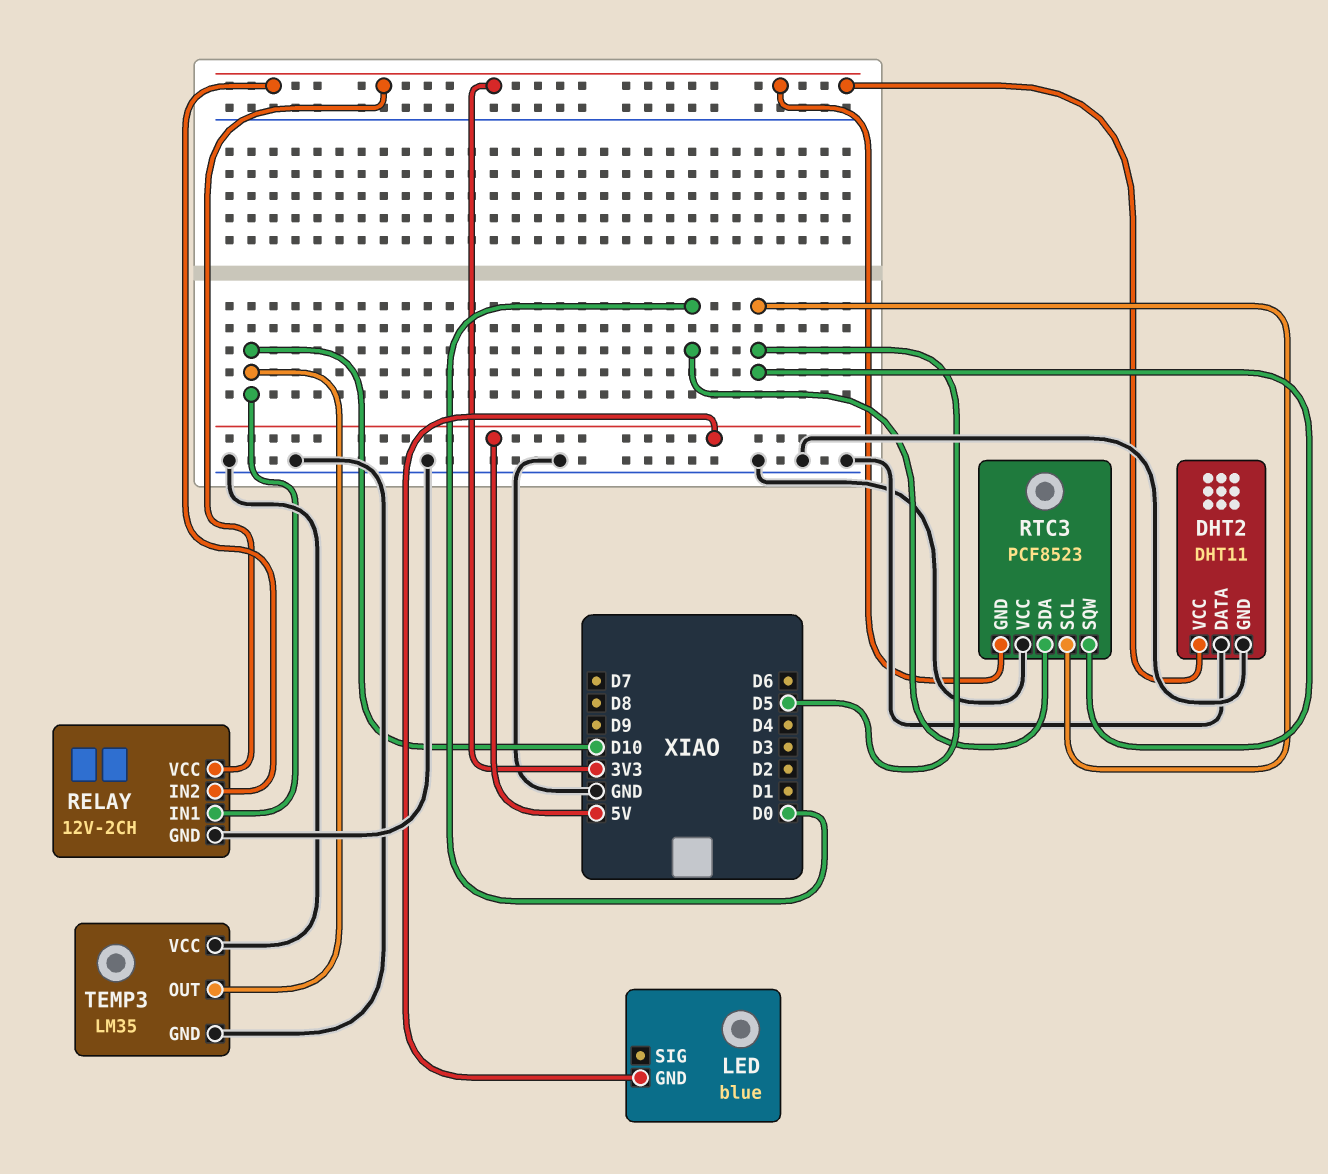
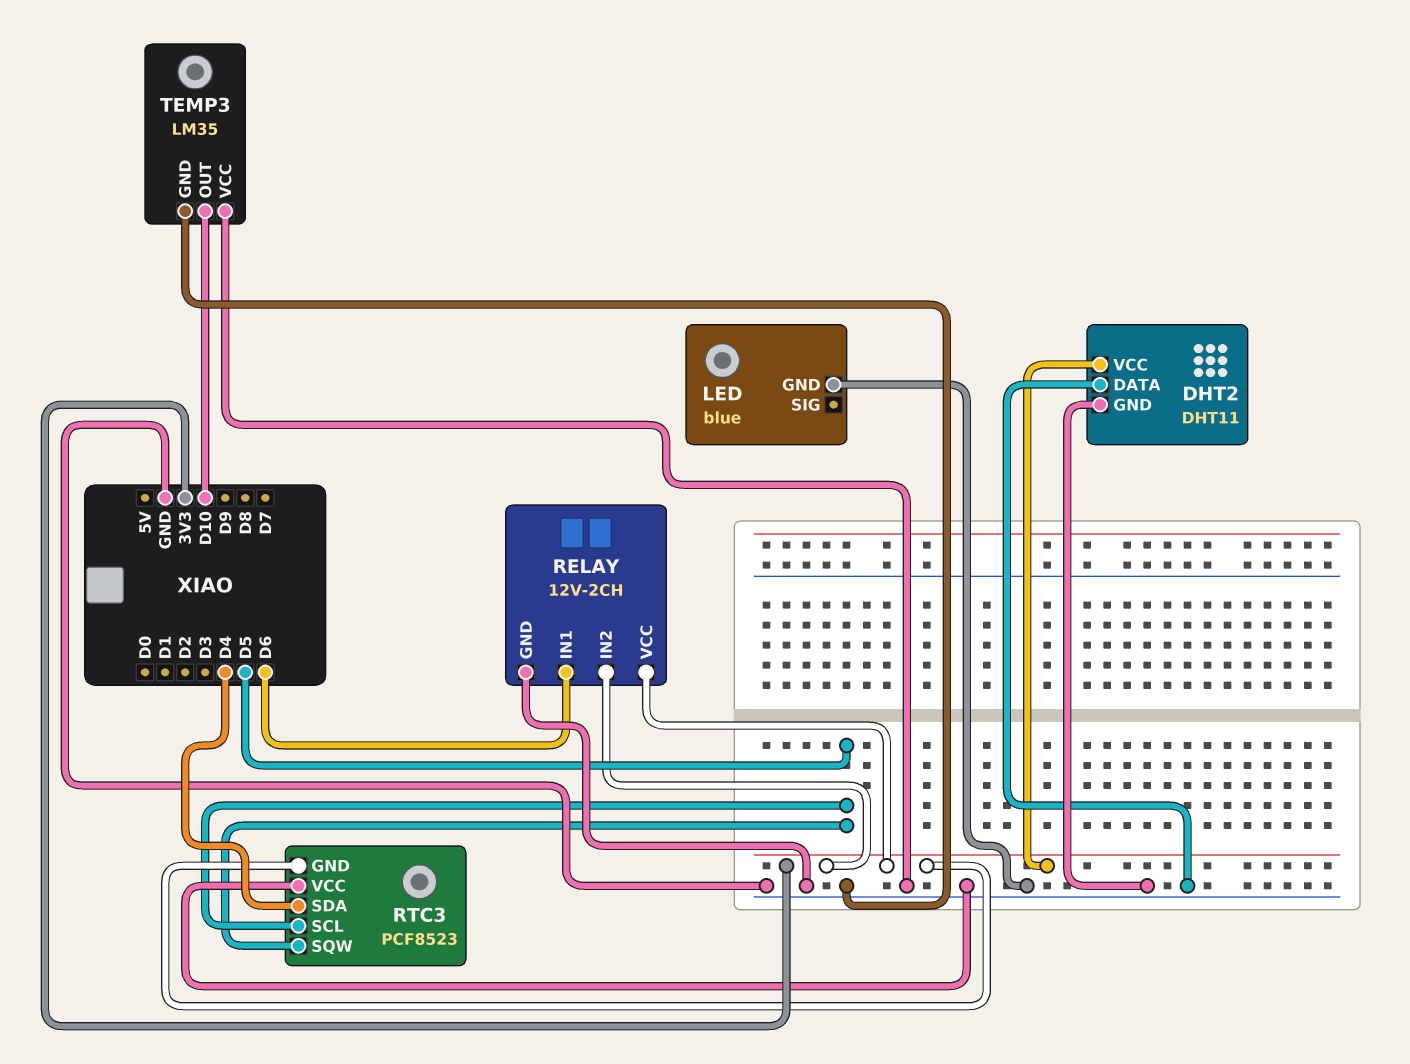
LED pin GND: 5V -> GND
RELAY pin IN1: D10 -> D6
RTC3 pin SDA: D0 -> D4

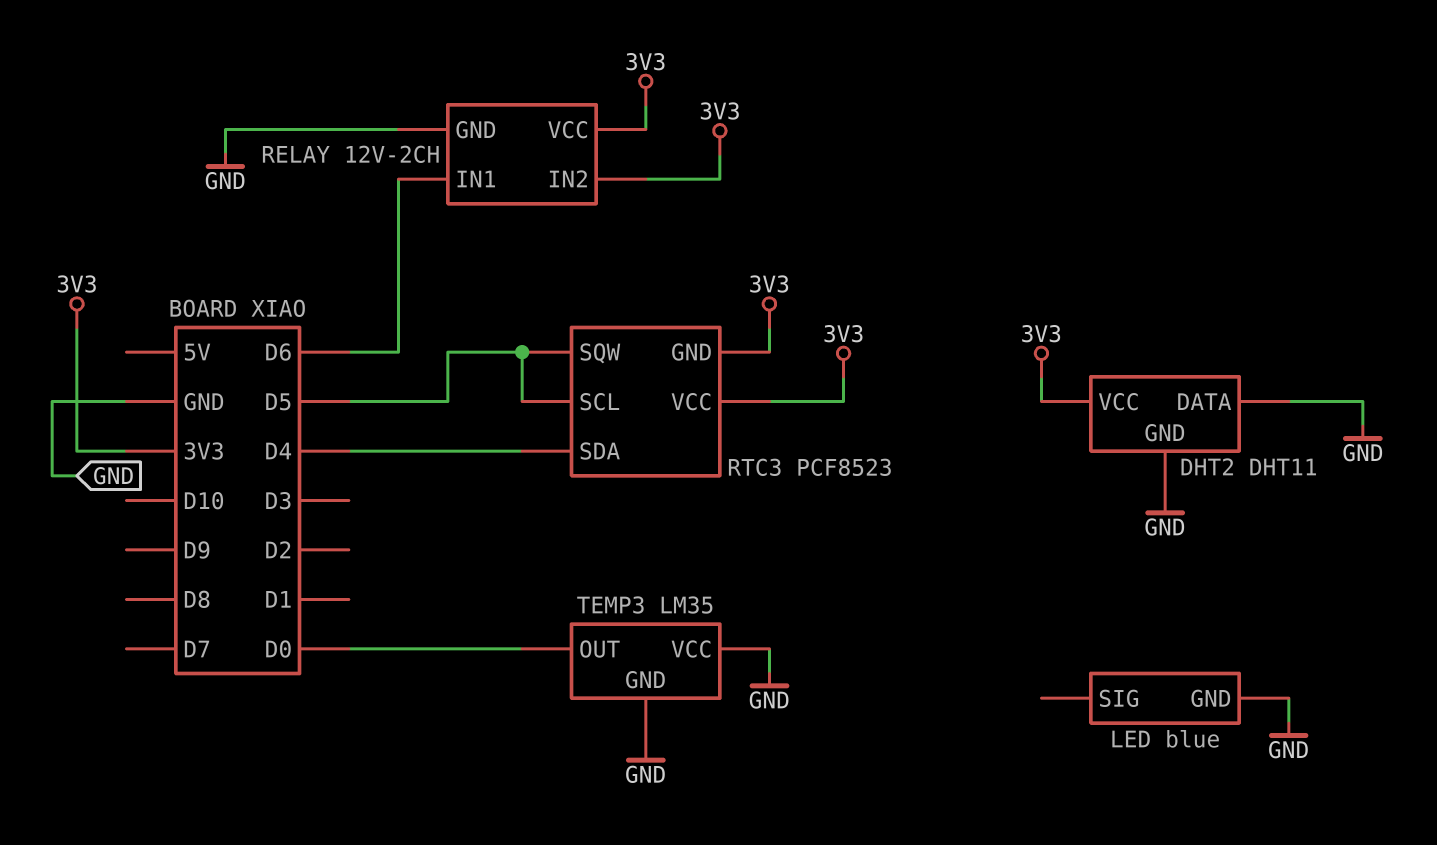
RTC3 pin VCC: GND -> 3V3
TEMP3 pin OUT: D10 -> D0

